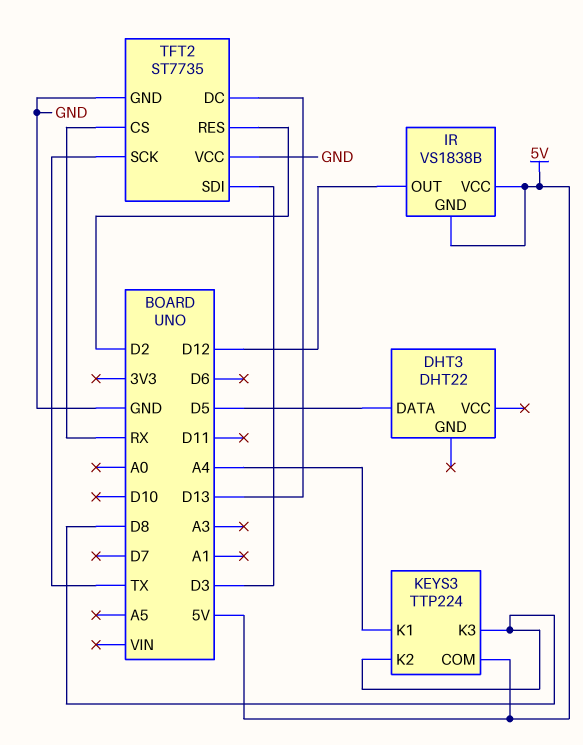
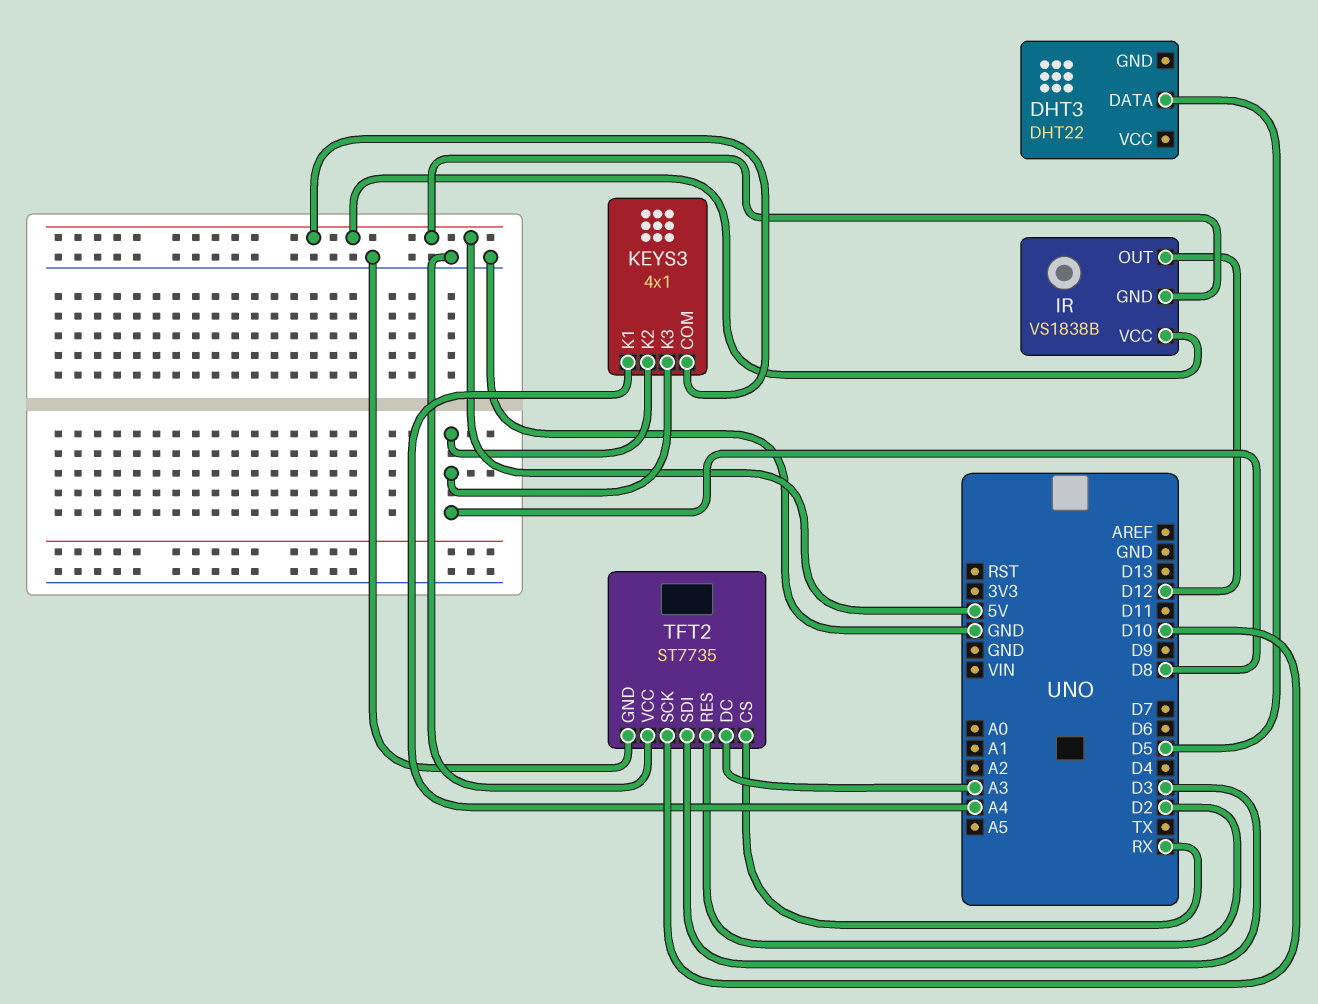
KEYS3: TTP224 -> 4x1
TFT2 pin DC: D13 -> A3
TFT2 pin SCK: TX -> D10

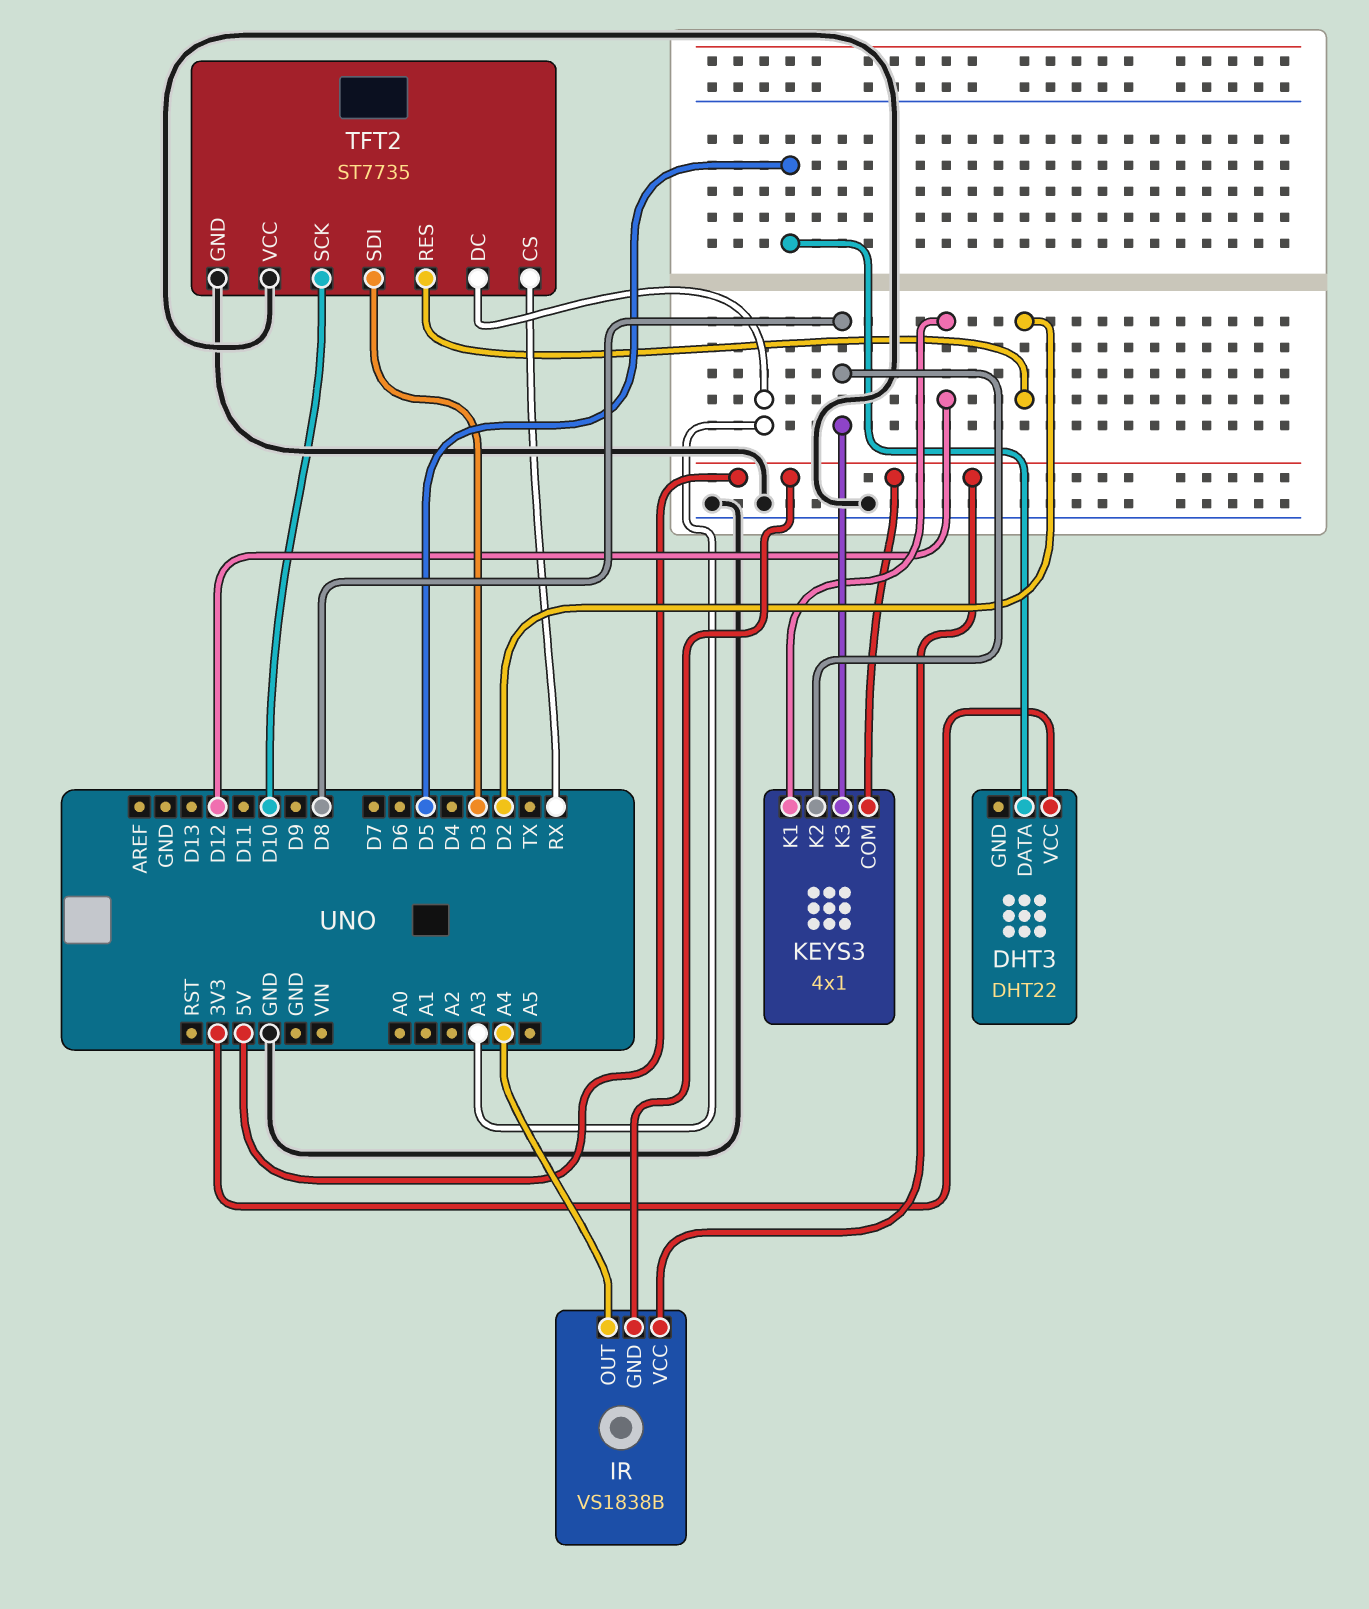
DHT3 pin VCC: none -> 3V3
IR pin OUT: D12 -> A4
KEYS3 pin K1: A4 -> D12

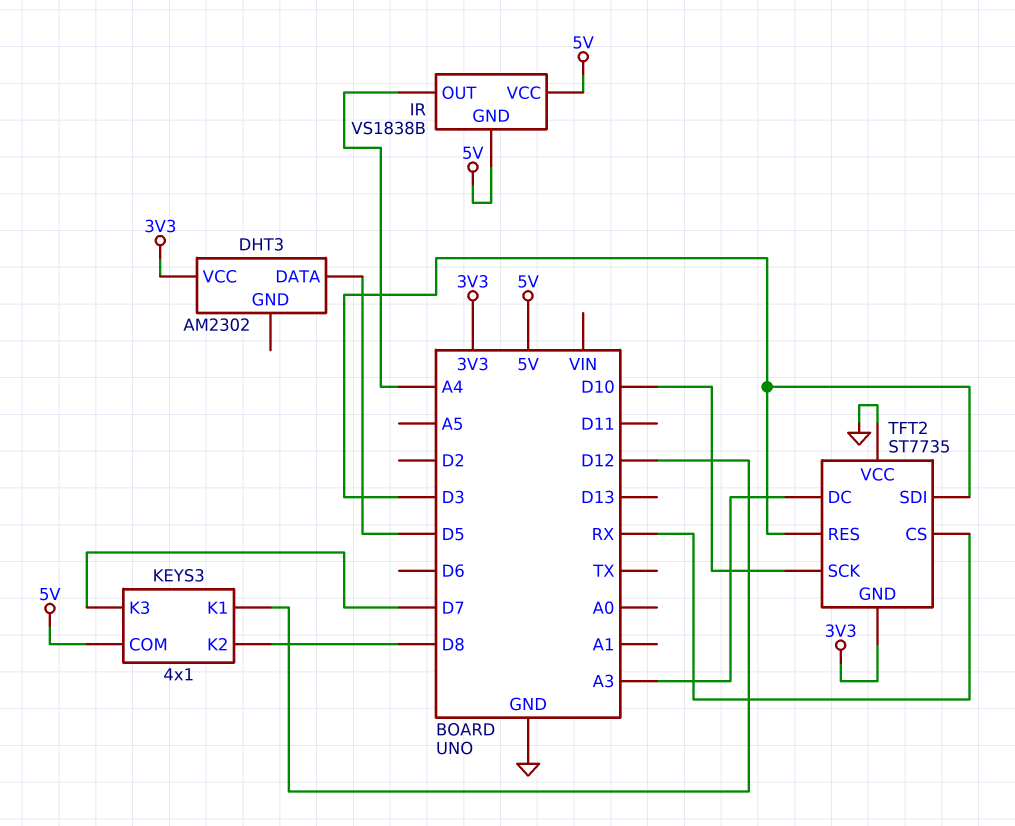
DHT3: DHT22 -> AM2302
KEYS3 pin K3: D8 -> D7
TFT2 pin GND: GND -> 3V3
TFT2 pin RES: D2 -> D3

